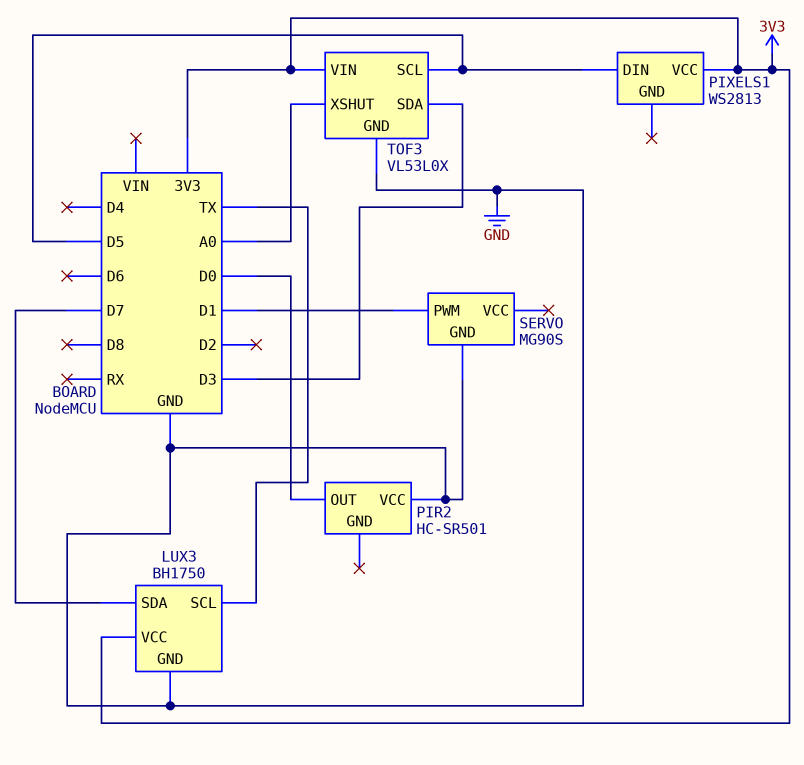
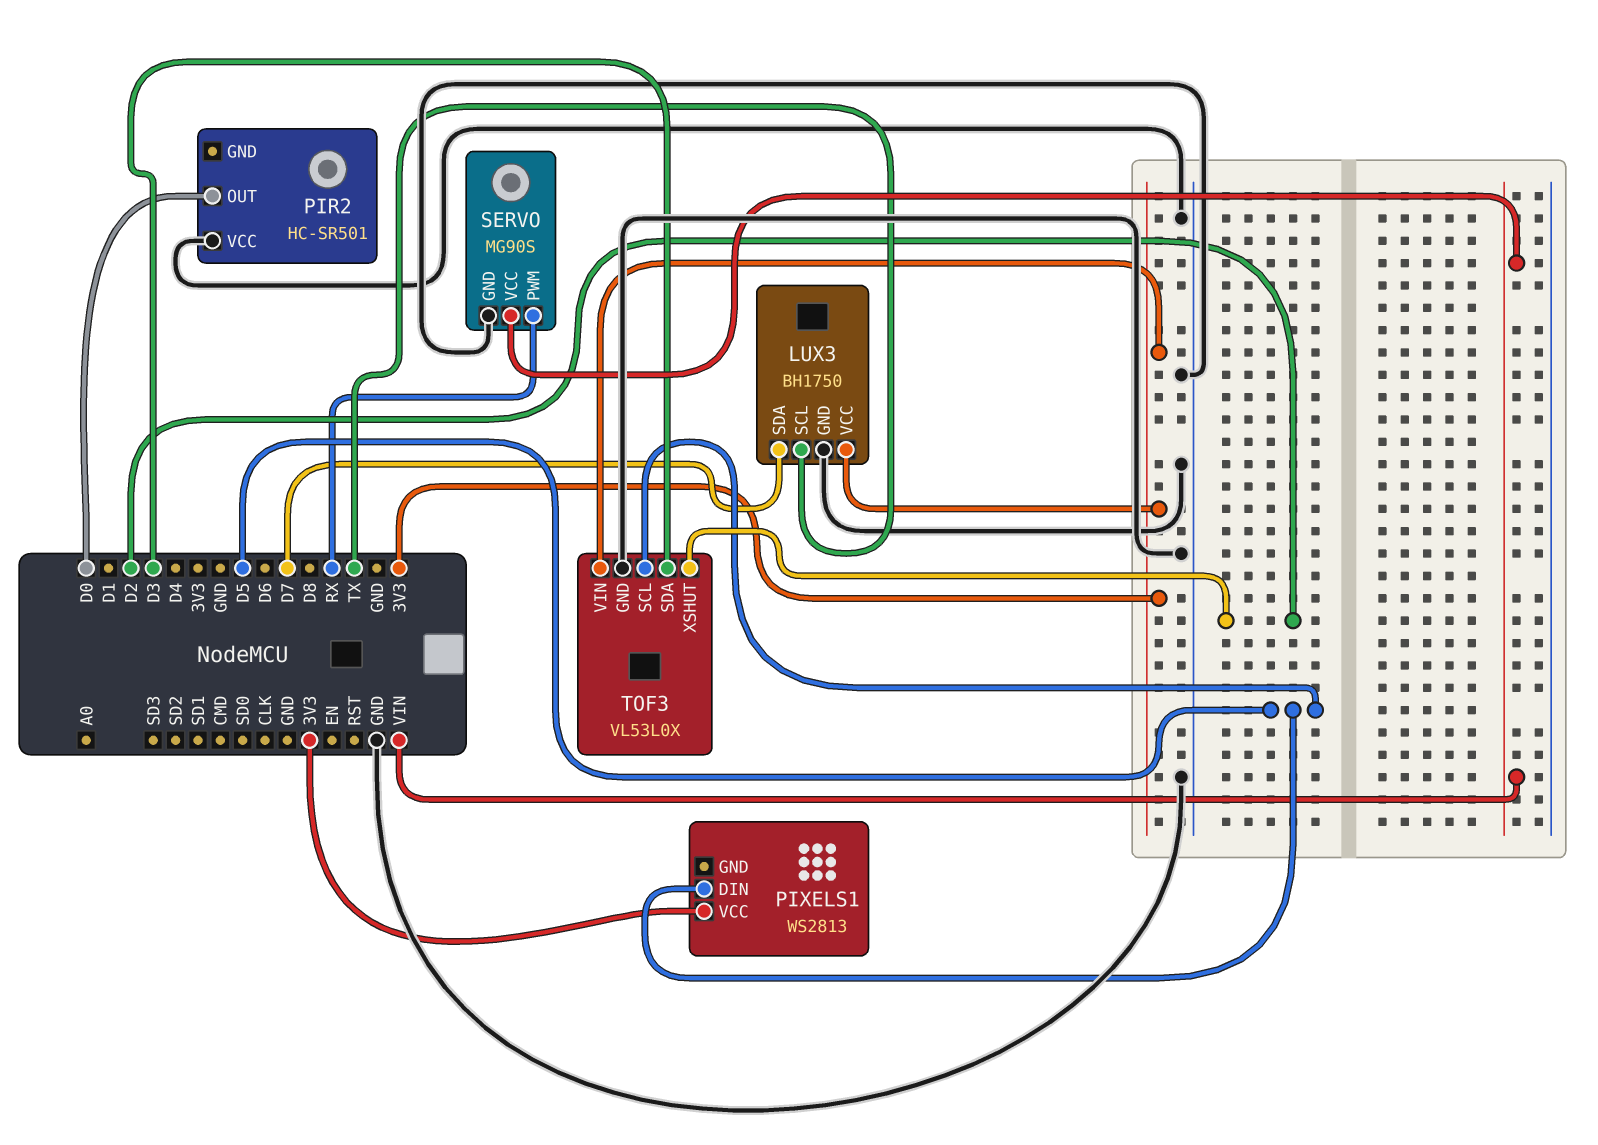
SERVO pin PWM: D1 -> RX
SERVO pin VCC: none -> VIN
TOF3 pin XSHUT: A0 -> D2

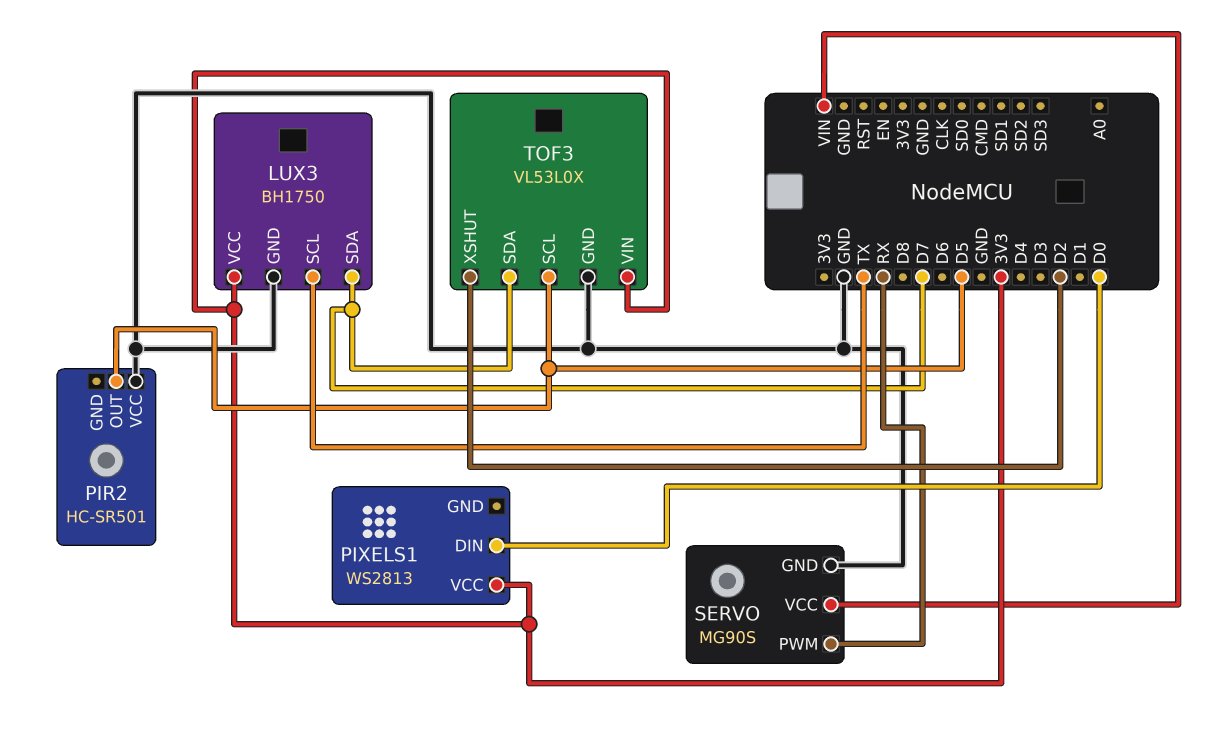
PIR2 pin OUT: D0 -> D5
PIXELS1 pin DIN: D5 -> D0
TOF3 pin SDA: D3 -> D7

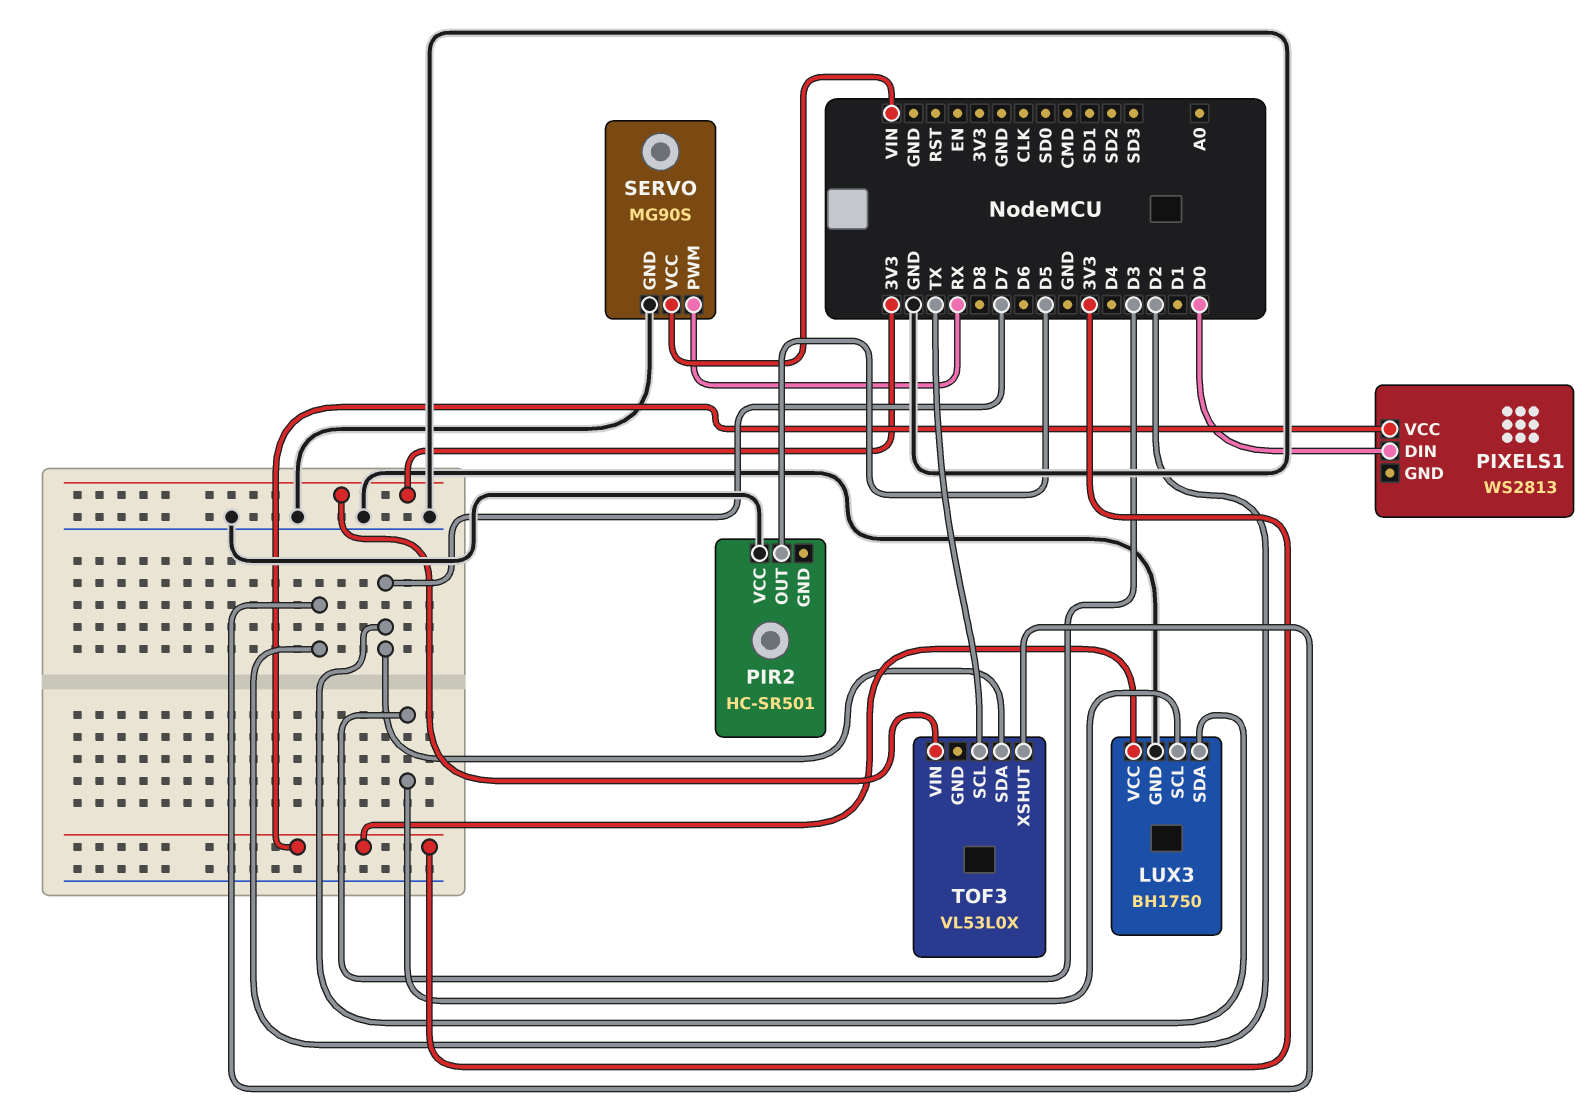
LUX3 pin SCL: TX -> D3
TOF3 pin GND: GND -> none
TOF3 pin SCL: D5 -> TX

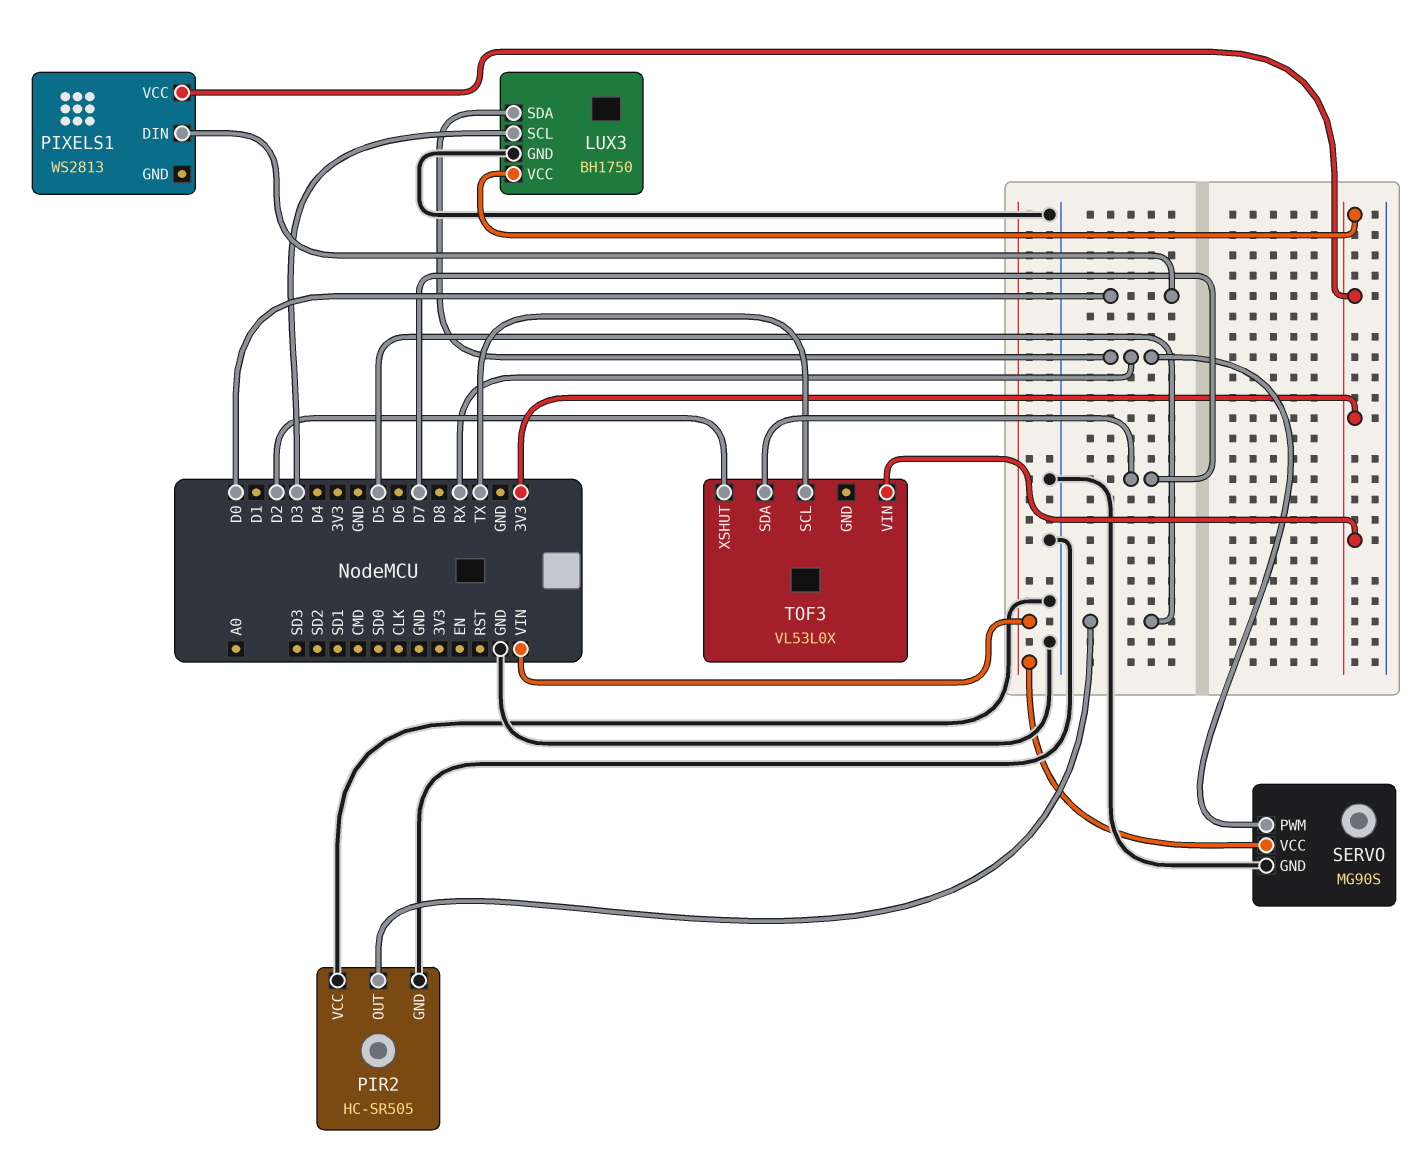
LUX3 pin SDA: D7 -> RX
PIR2: HC-SR501 -> HC-SR505
PIR2 pin GND: none -> GND

